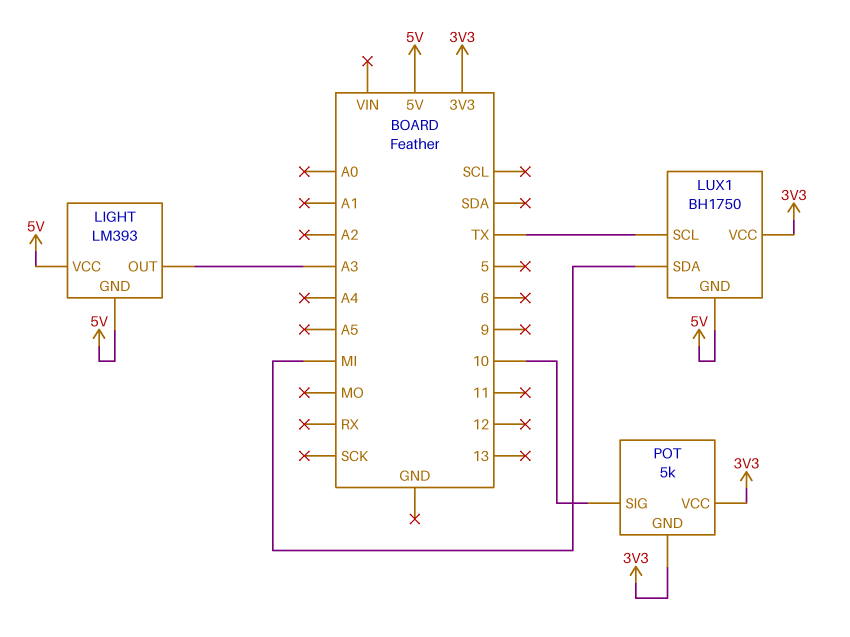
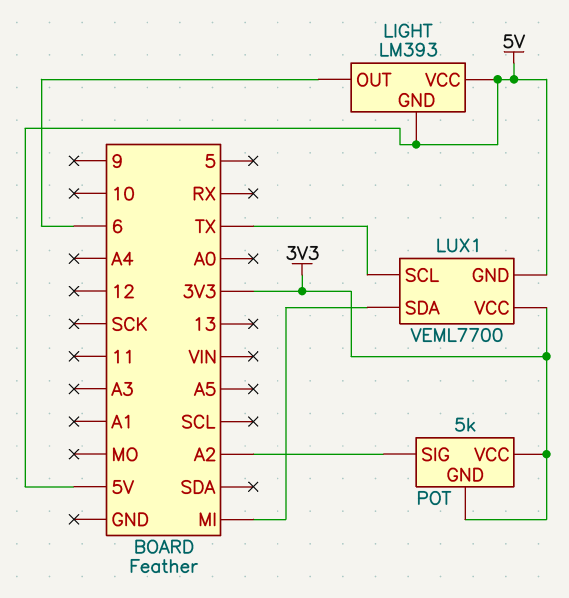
LIGHT pin OUT: A3 -> 6
LUX1: BH1750 -> VEML7700
POT pin SIG: 10 -> A2

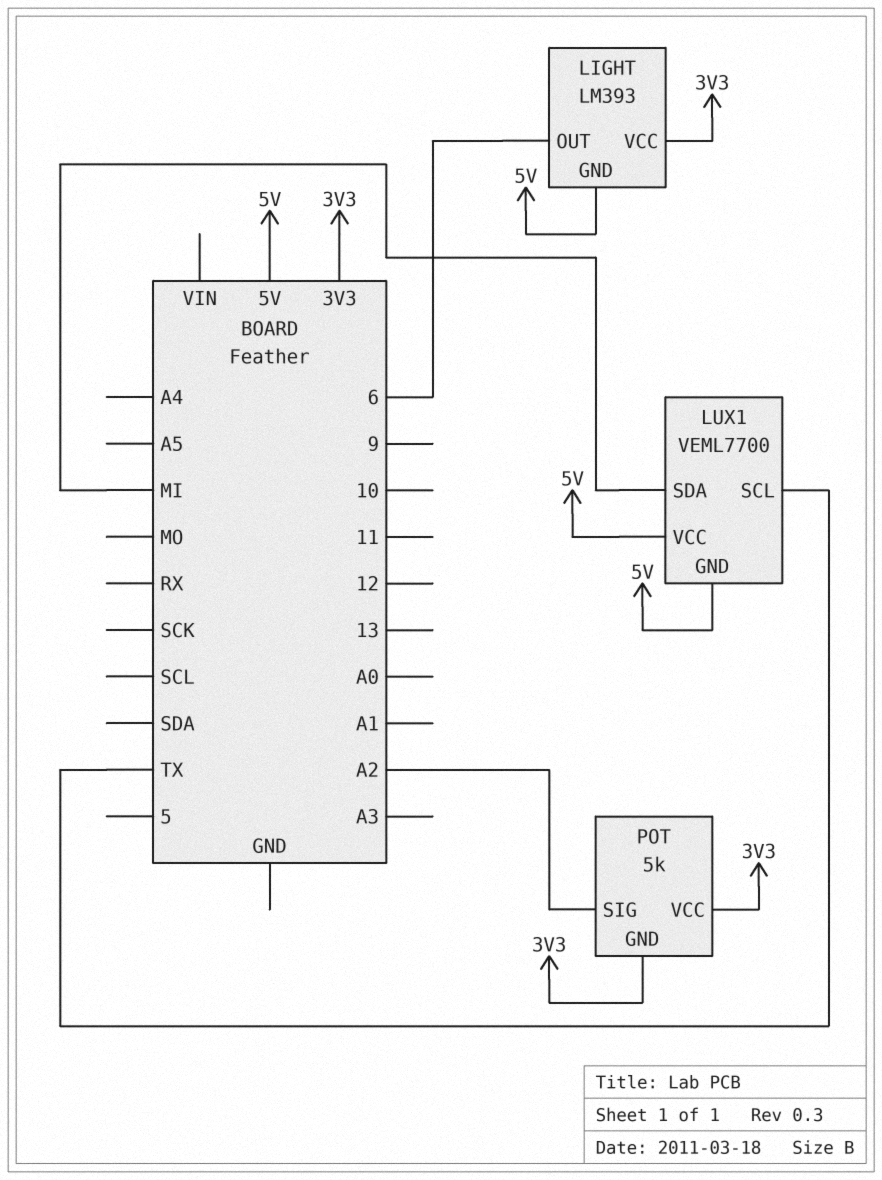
LIGHT pin VCC: 5V -> 3V3
LUX1 pin VCC: 3V3 -> 5V

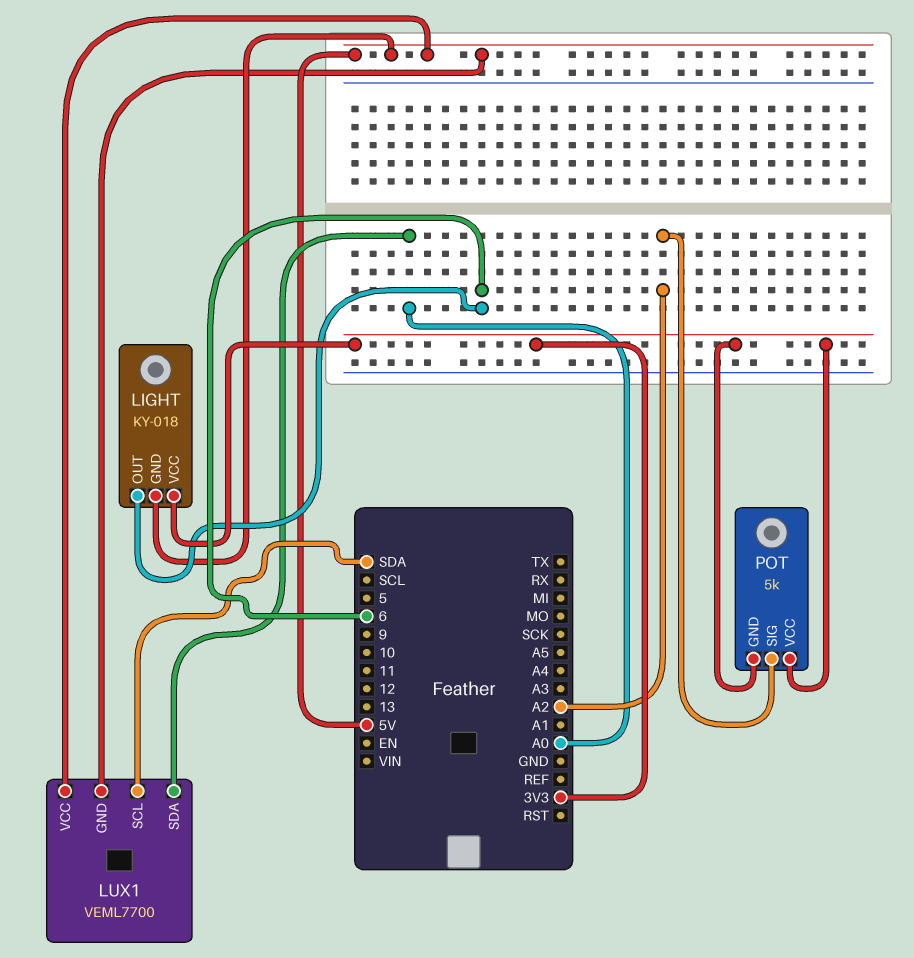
LIGHT: LM393 -> KY-018
LUX1 pin SCL: TX -> SDA
LUX1 pin SDA: MI -> A0

